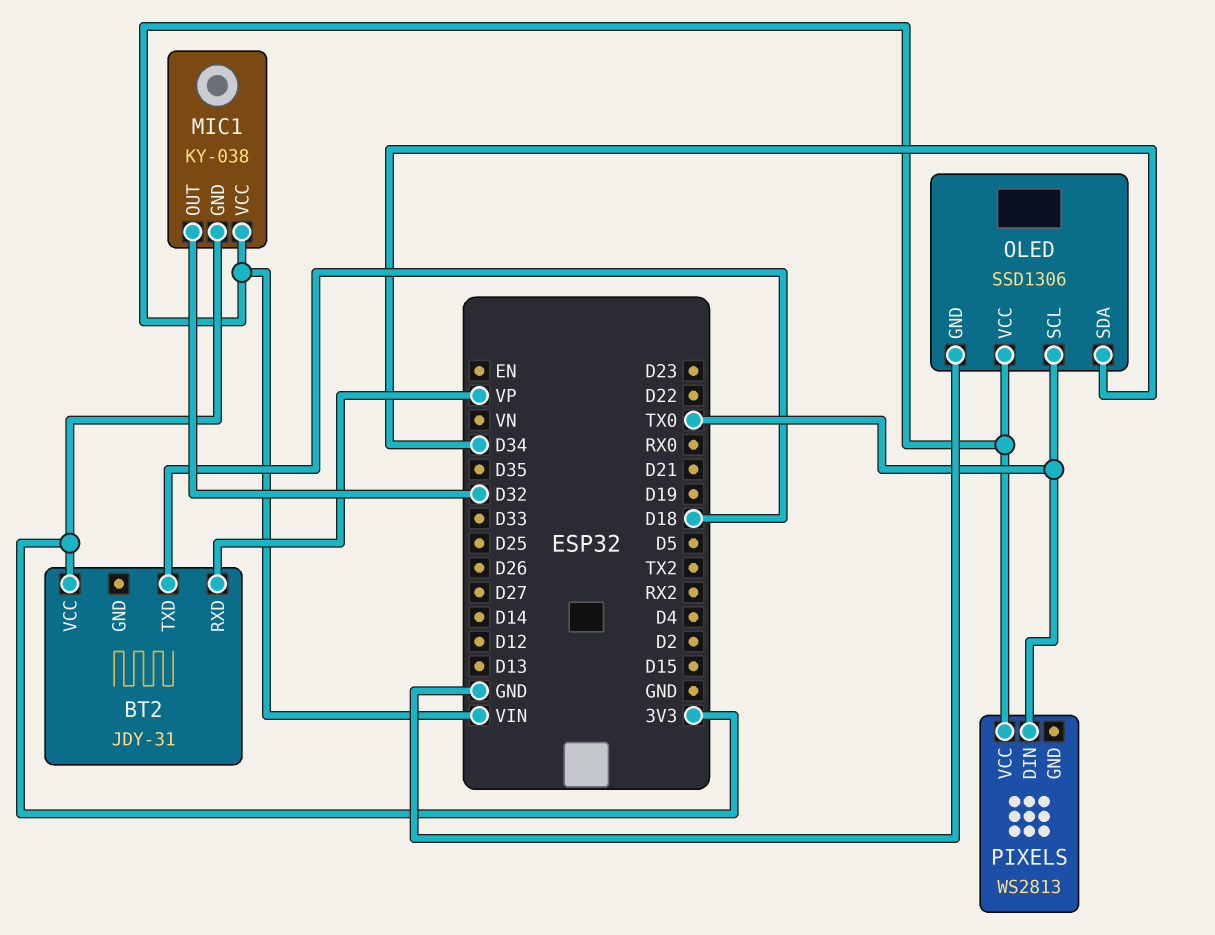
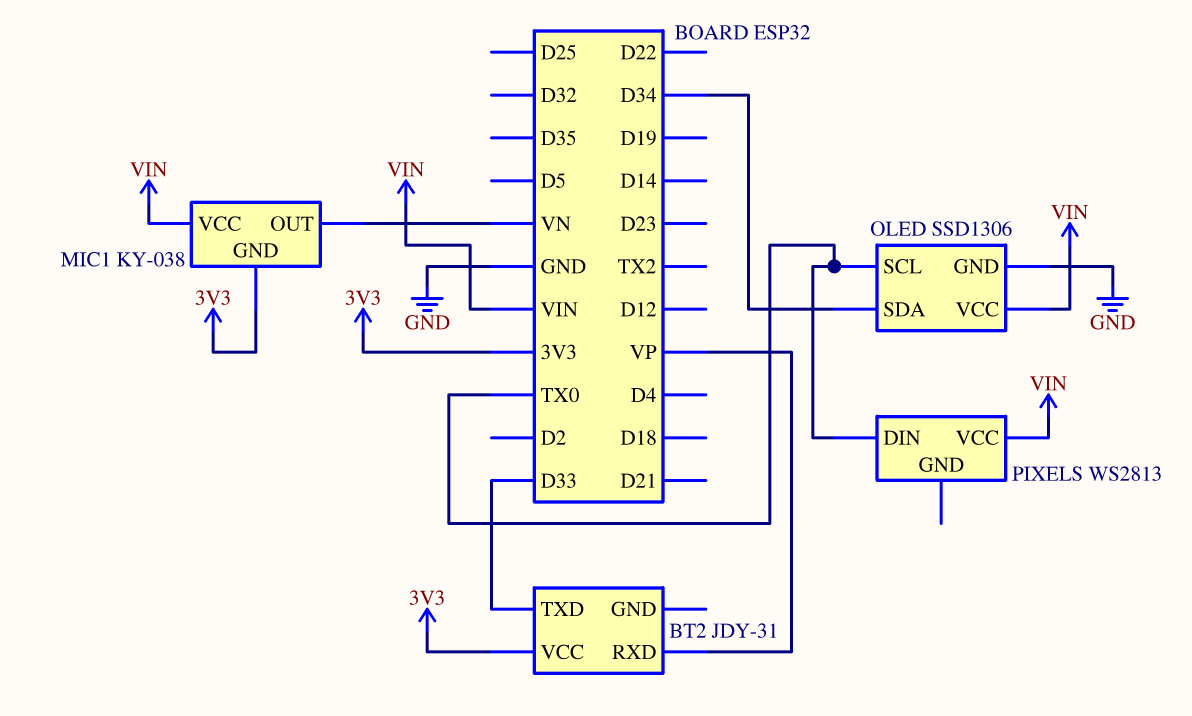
BT2 pin TXD: D18 -> D33
MIC1 pin OUT: D32 -> VN

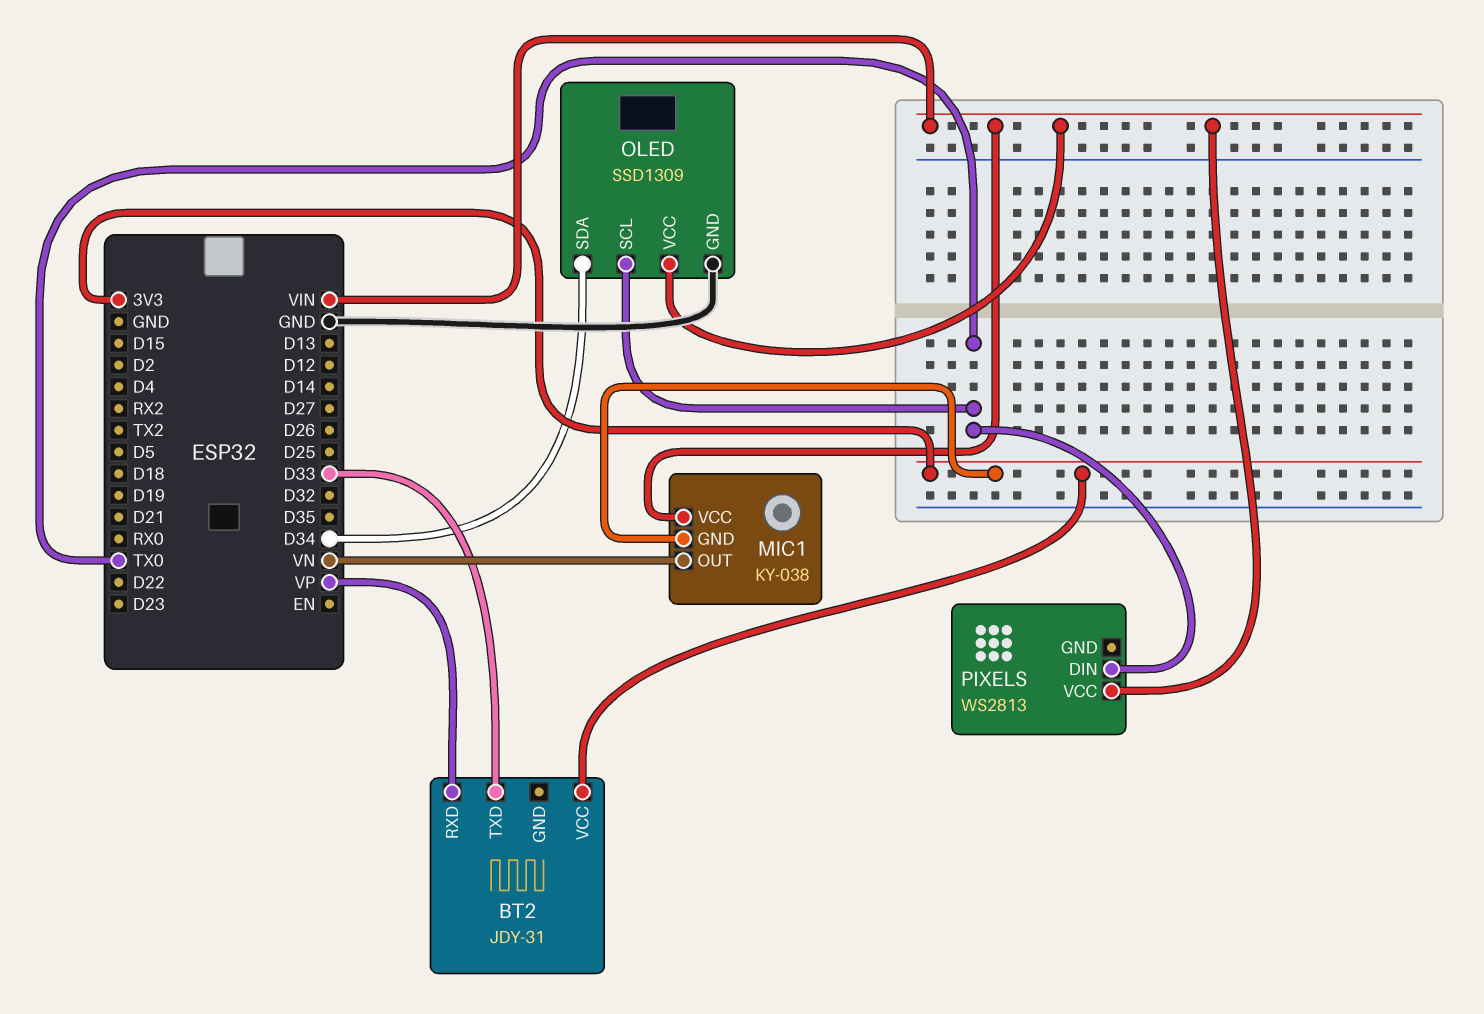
OLED: SSD1306 -> SSD1309

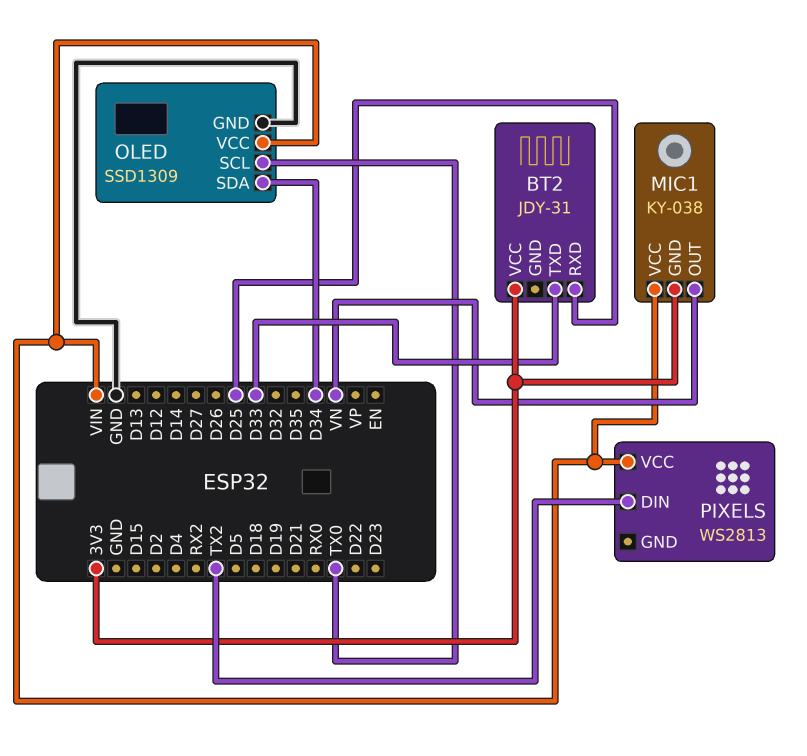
BT2 pin RXD: VP -> D25
PIXELS pin DIN: TX0 -> TX2

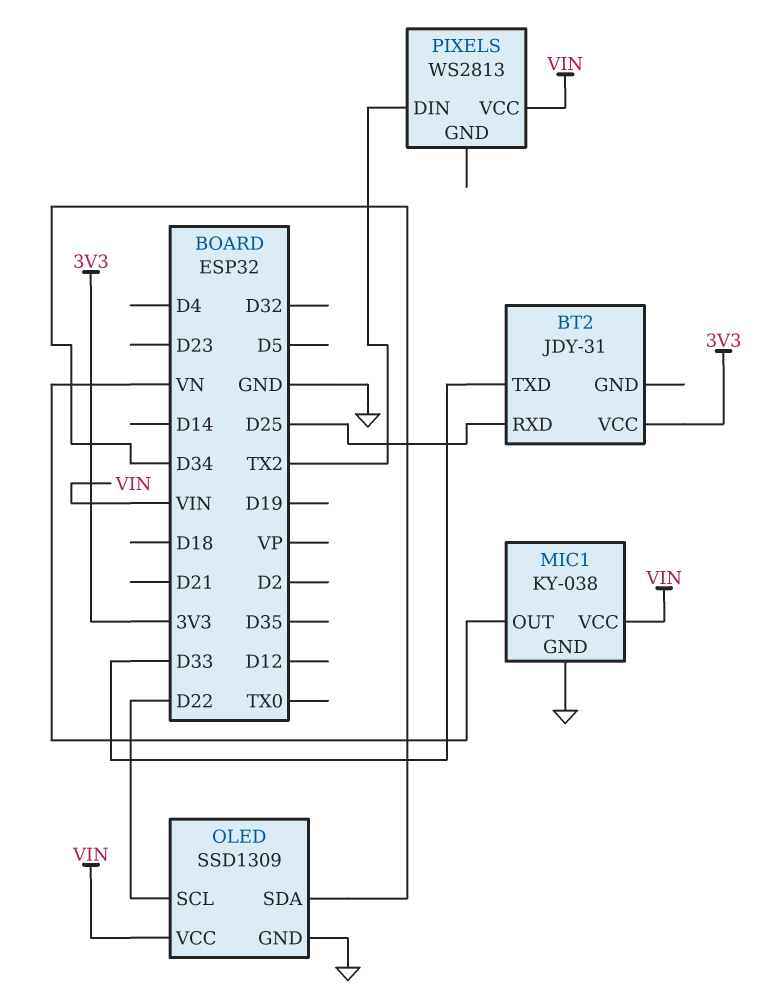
MIC1 pin GND: 3V3 -> GND
OLED pin SCL: TX0 -> D22

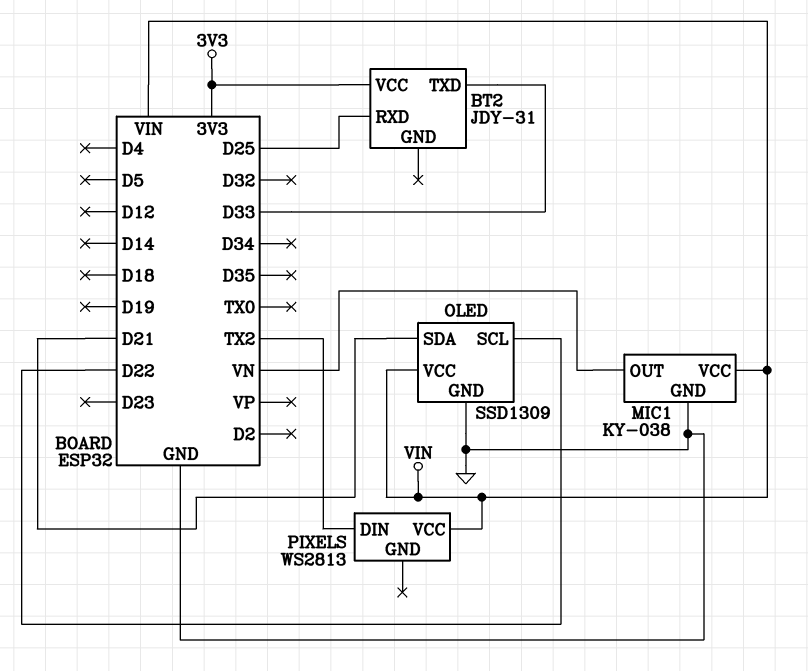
OLED pin SDA: D34 -> D21

